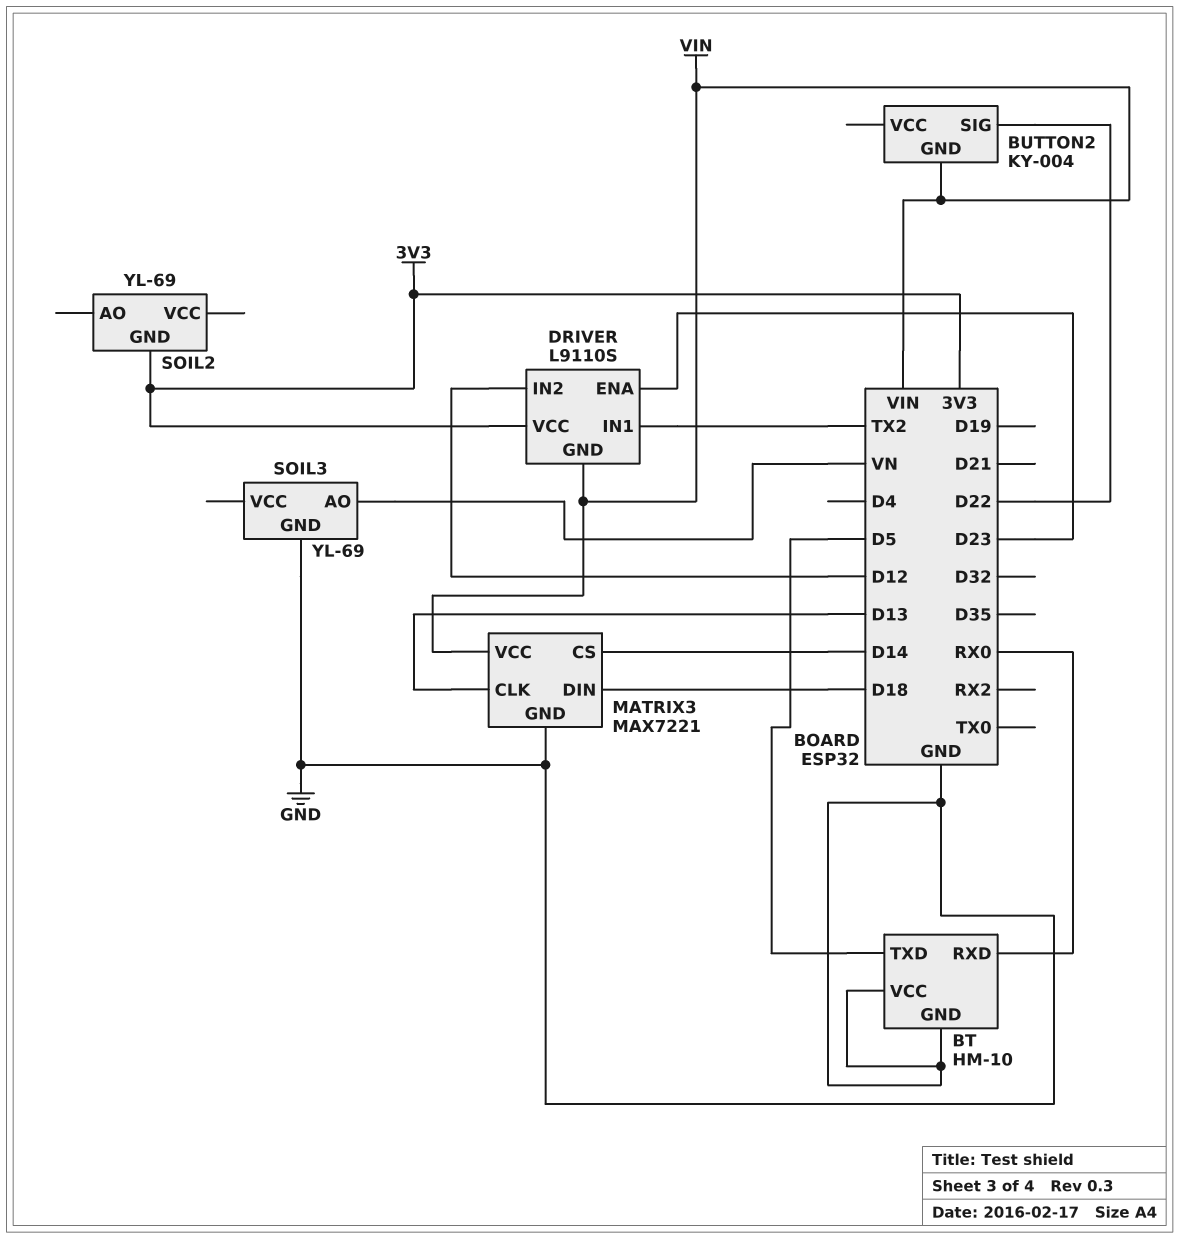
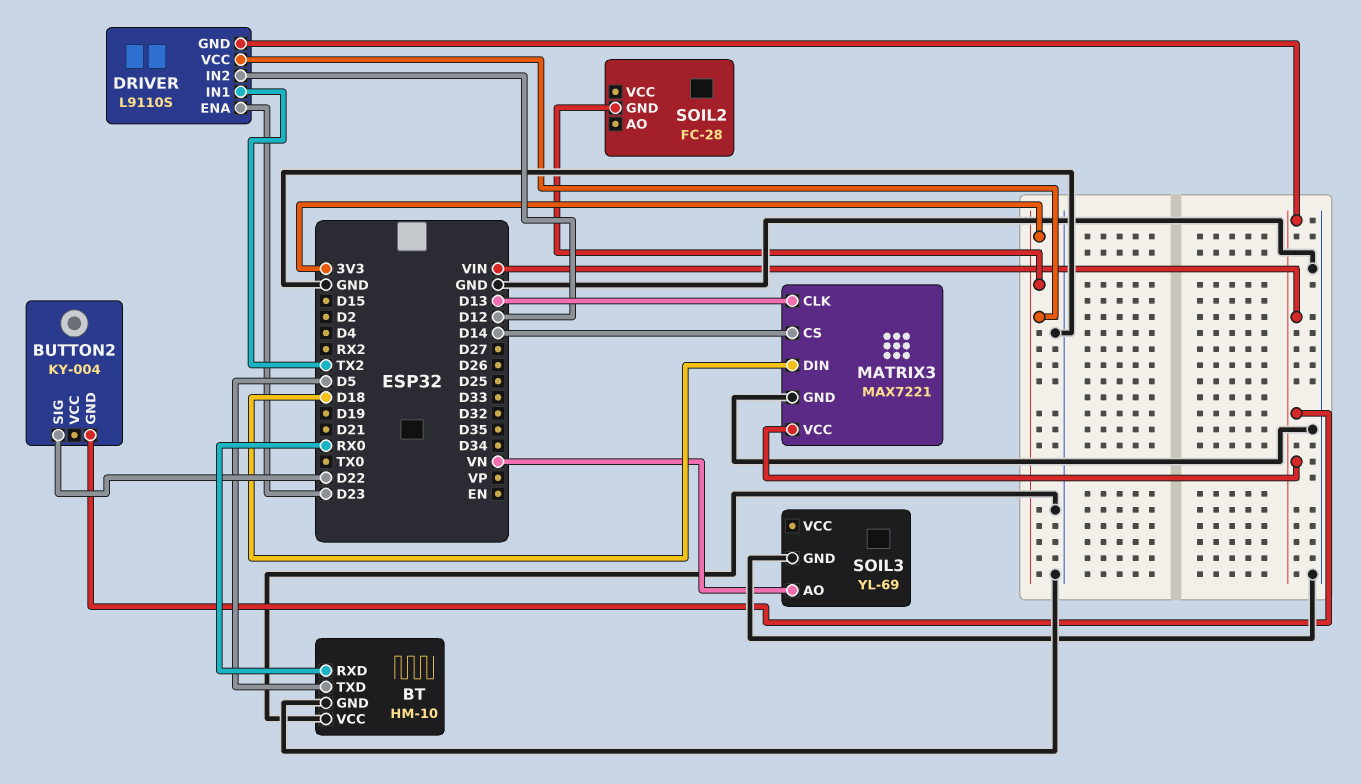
SOIL2: YL-69 -> FC-28

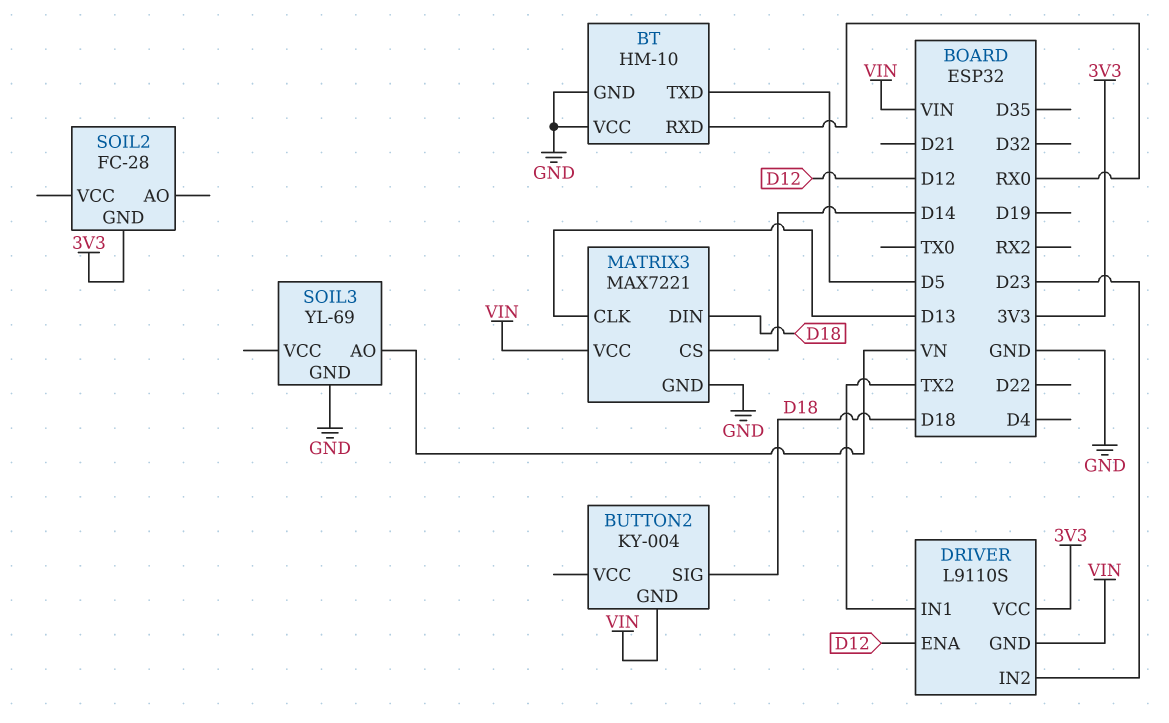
BUTTON2 pin SIG: D22 -> D18
DRIVER pin ENA: D23 -> D12
DRIVER pin IN2: D12 -> D23

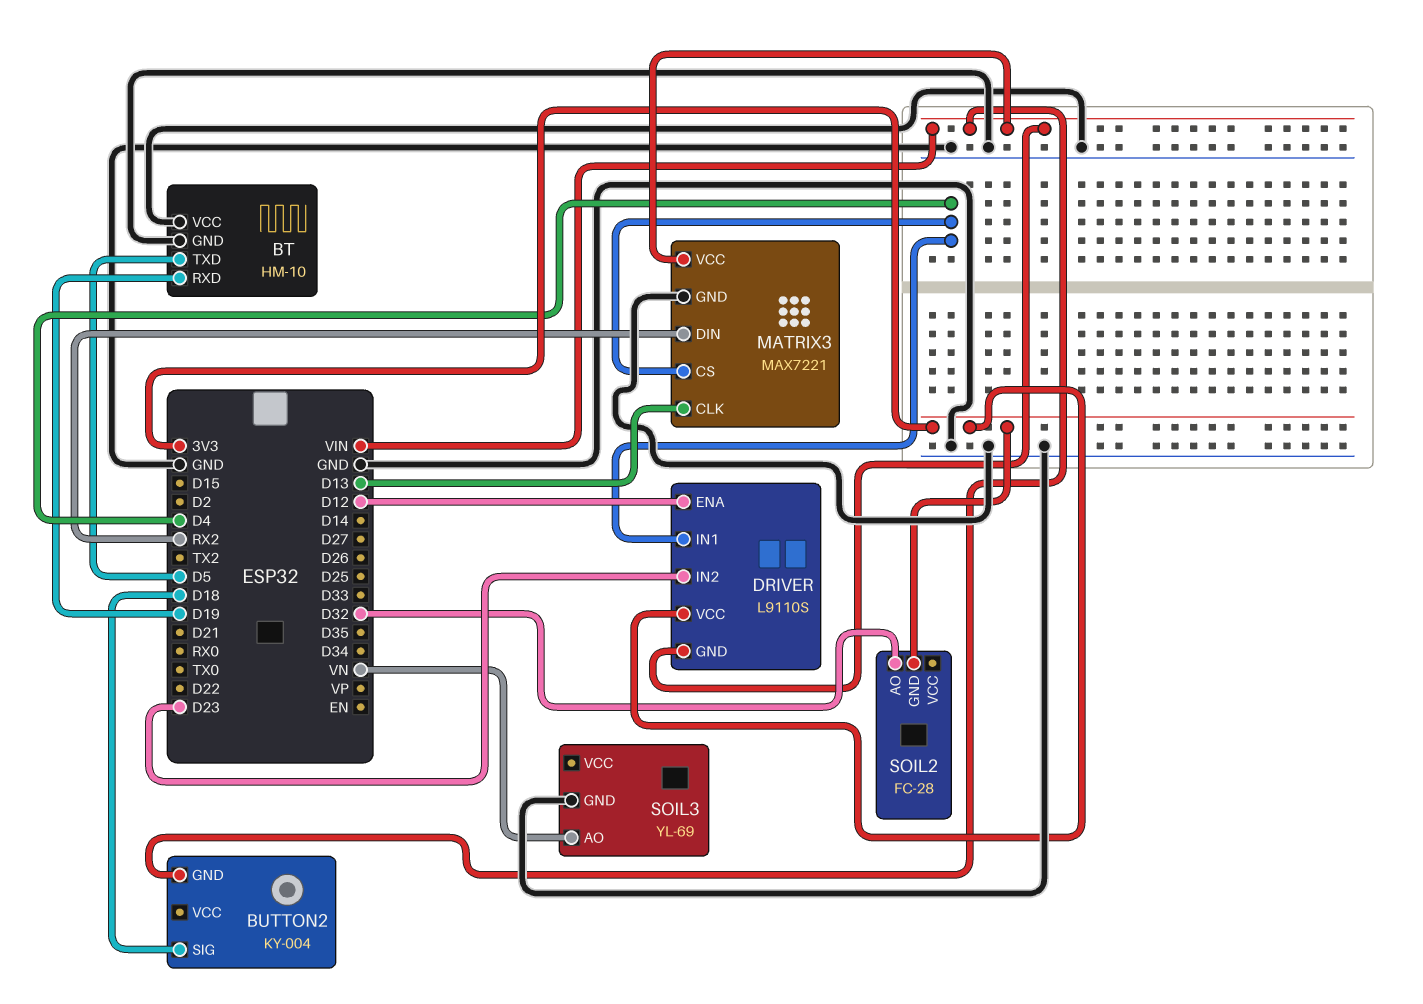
BT pin RXD: RX0 -> D19
DRIVER pin IN1: TX2 -> D4
MATRIX3 pin CS: D14 -> D4
MATRIX3 pin DIN: D18 -> RX2
SOIL2 pin AO: none -> D32

